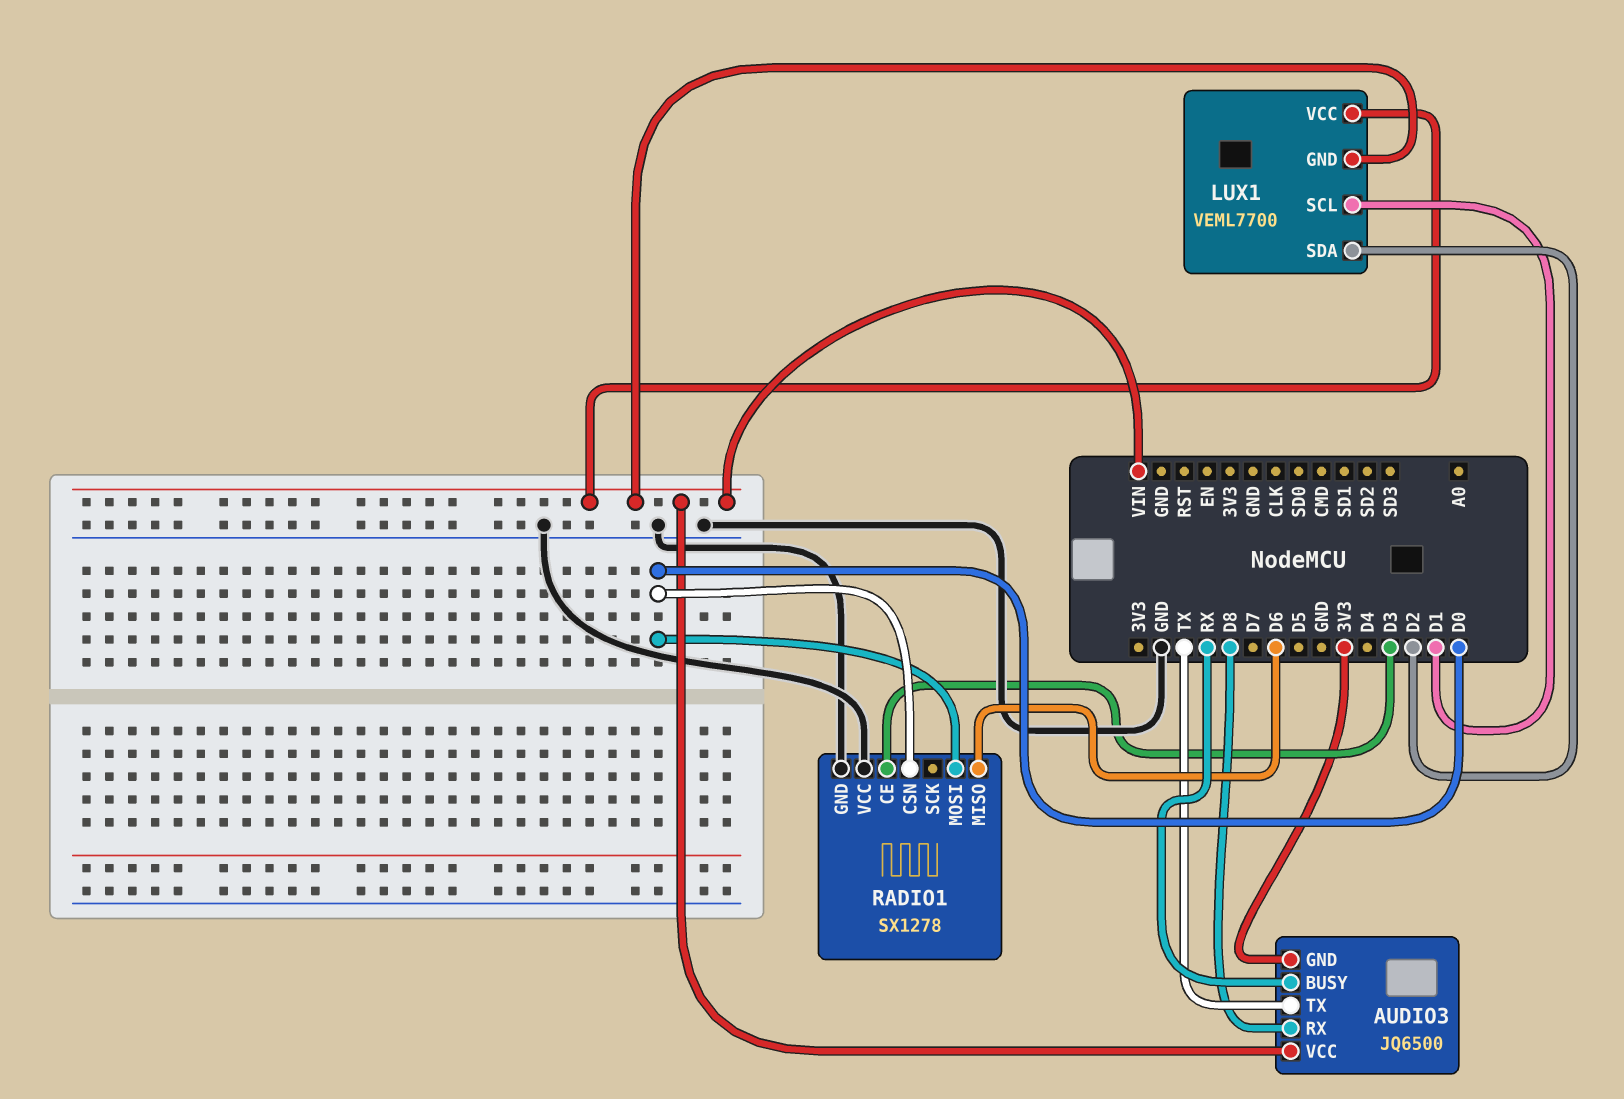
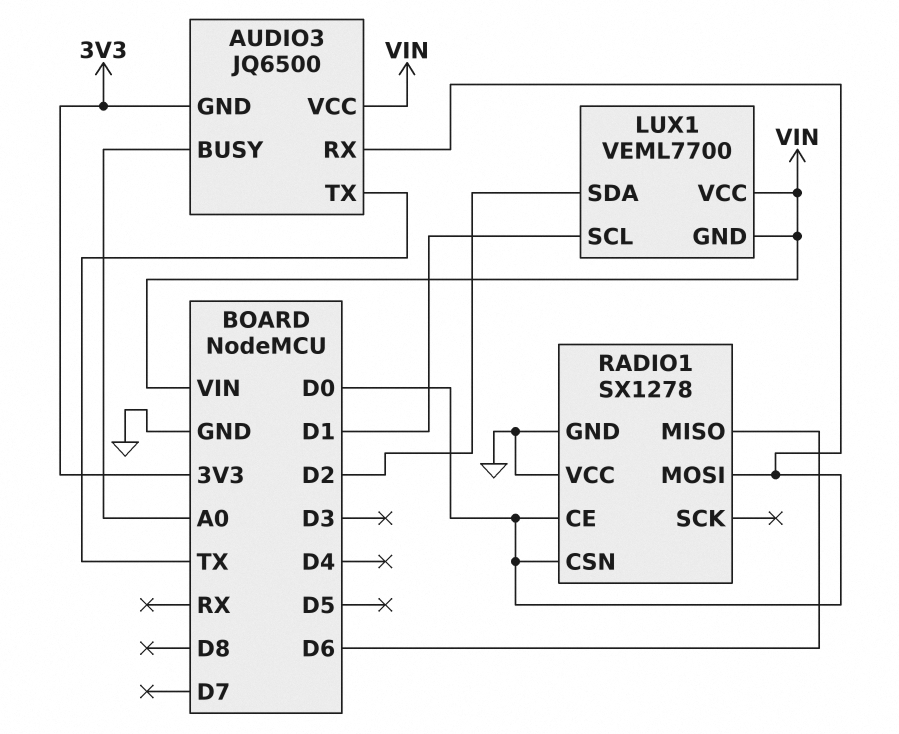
AUDIO3 pin BUSY: RX -> A0
AUDIO3 pin RX: D8 -> D0
RADIO1 pin CE: D3 -> D0

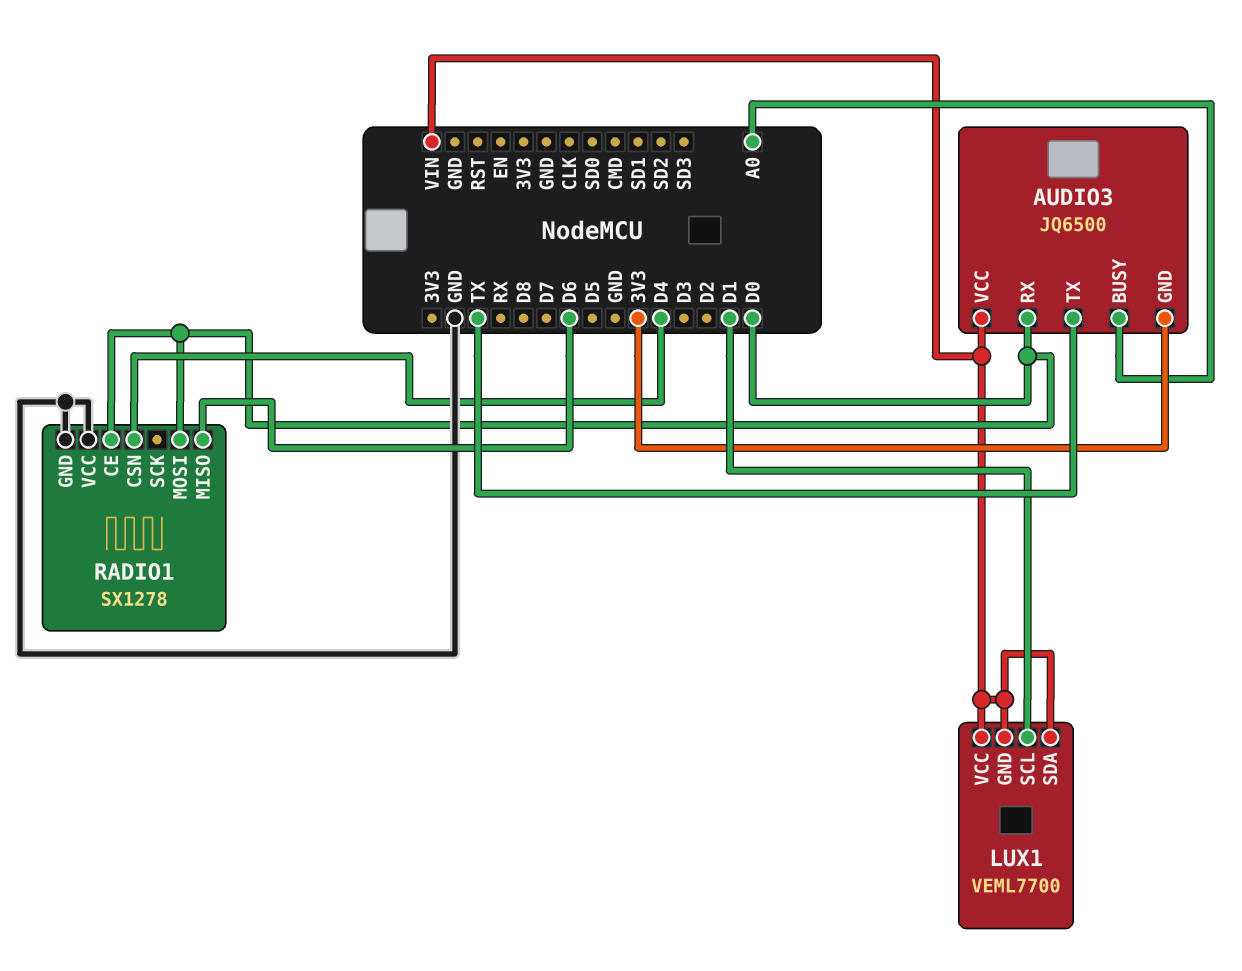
LUX1 pin SDA: D2 -> VIN
RADIO1 pin CSN: D0 -> D4

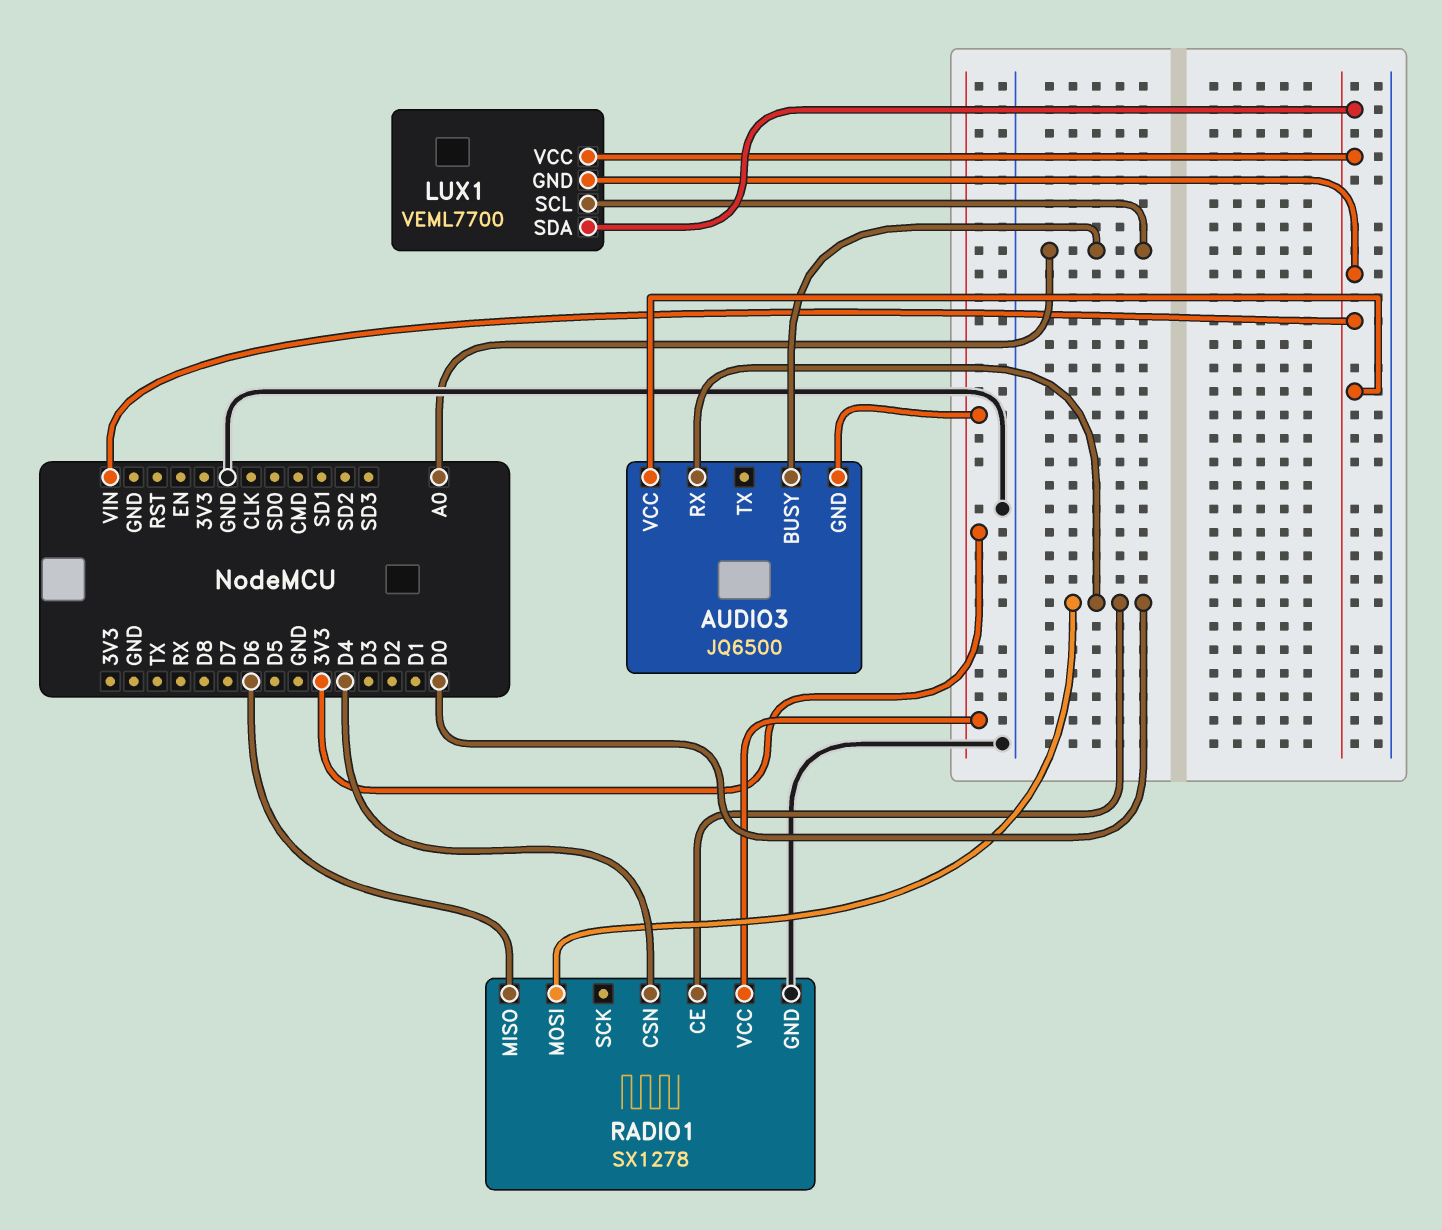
AUDIO3 pin TX: TX -> none
LUX1 pin SCL: D1 -> A0
RADIO1 pin VCC: GND -> 3V3

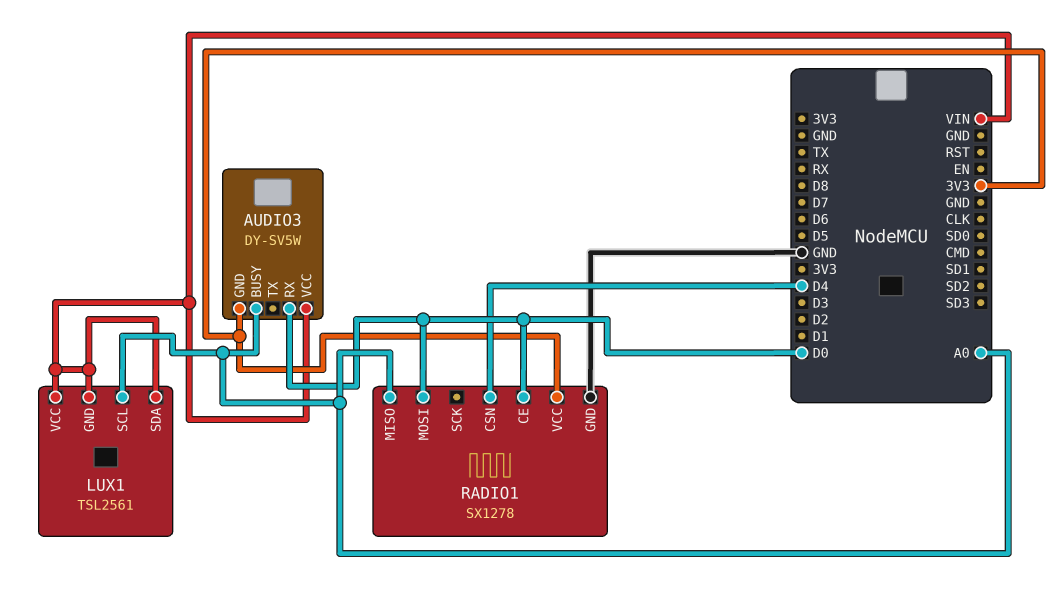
AUDIO3: JQ6500 -> DY-SV5W
LUX1: VEML7700 -> TSL2561
RADIO1 pin MISO: D6 -> A0

